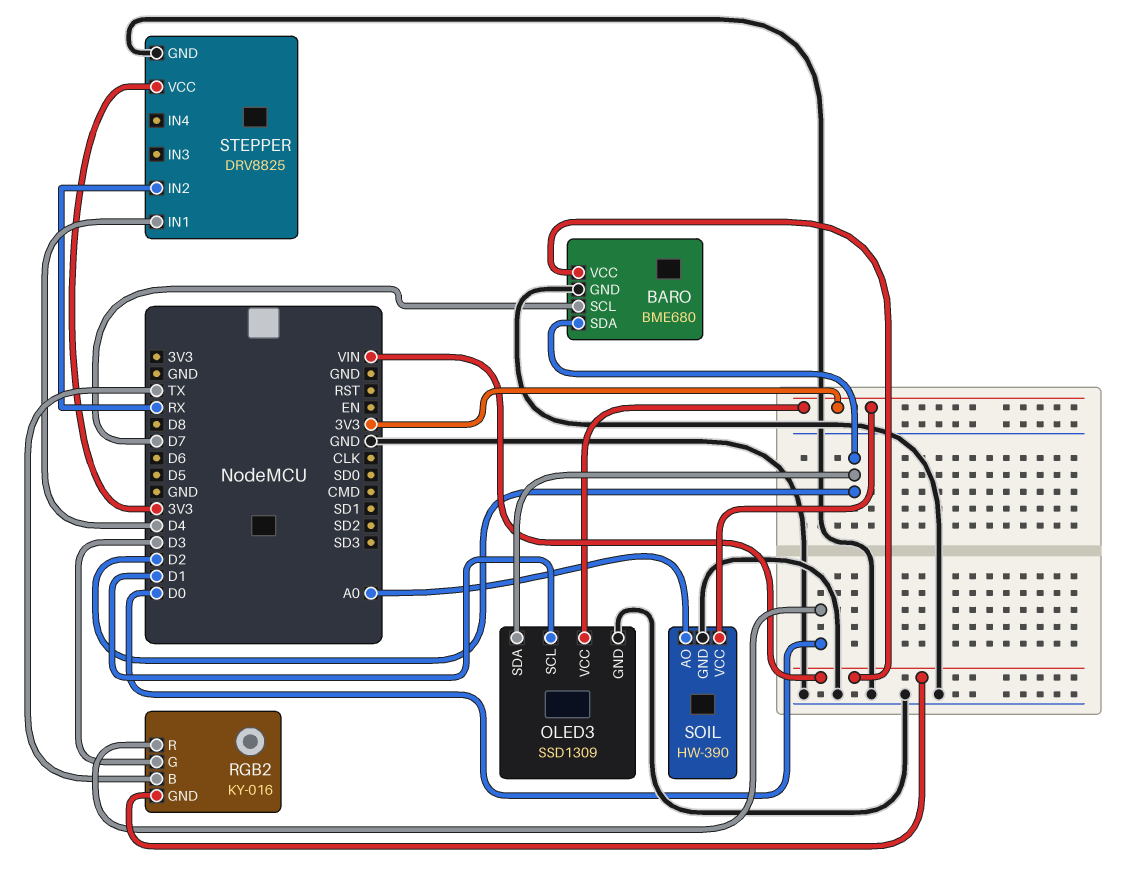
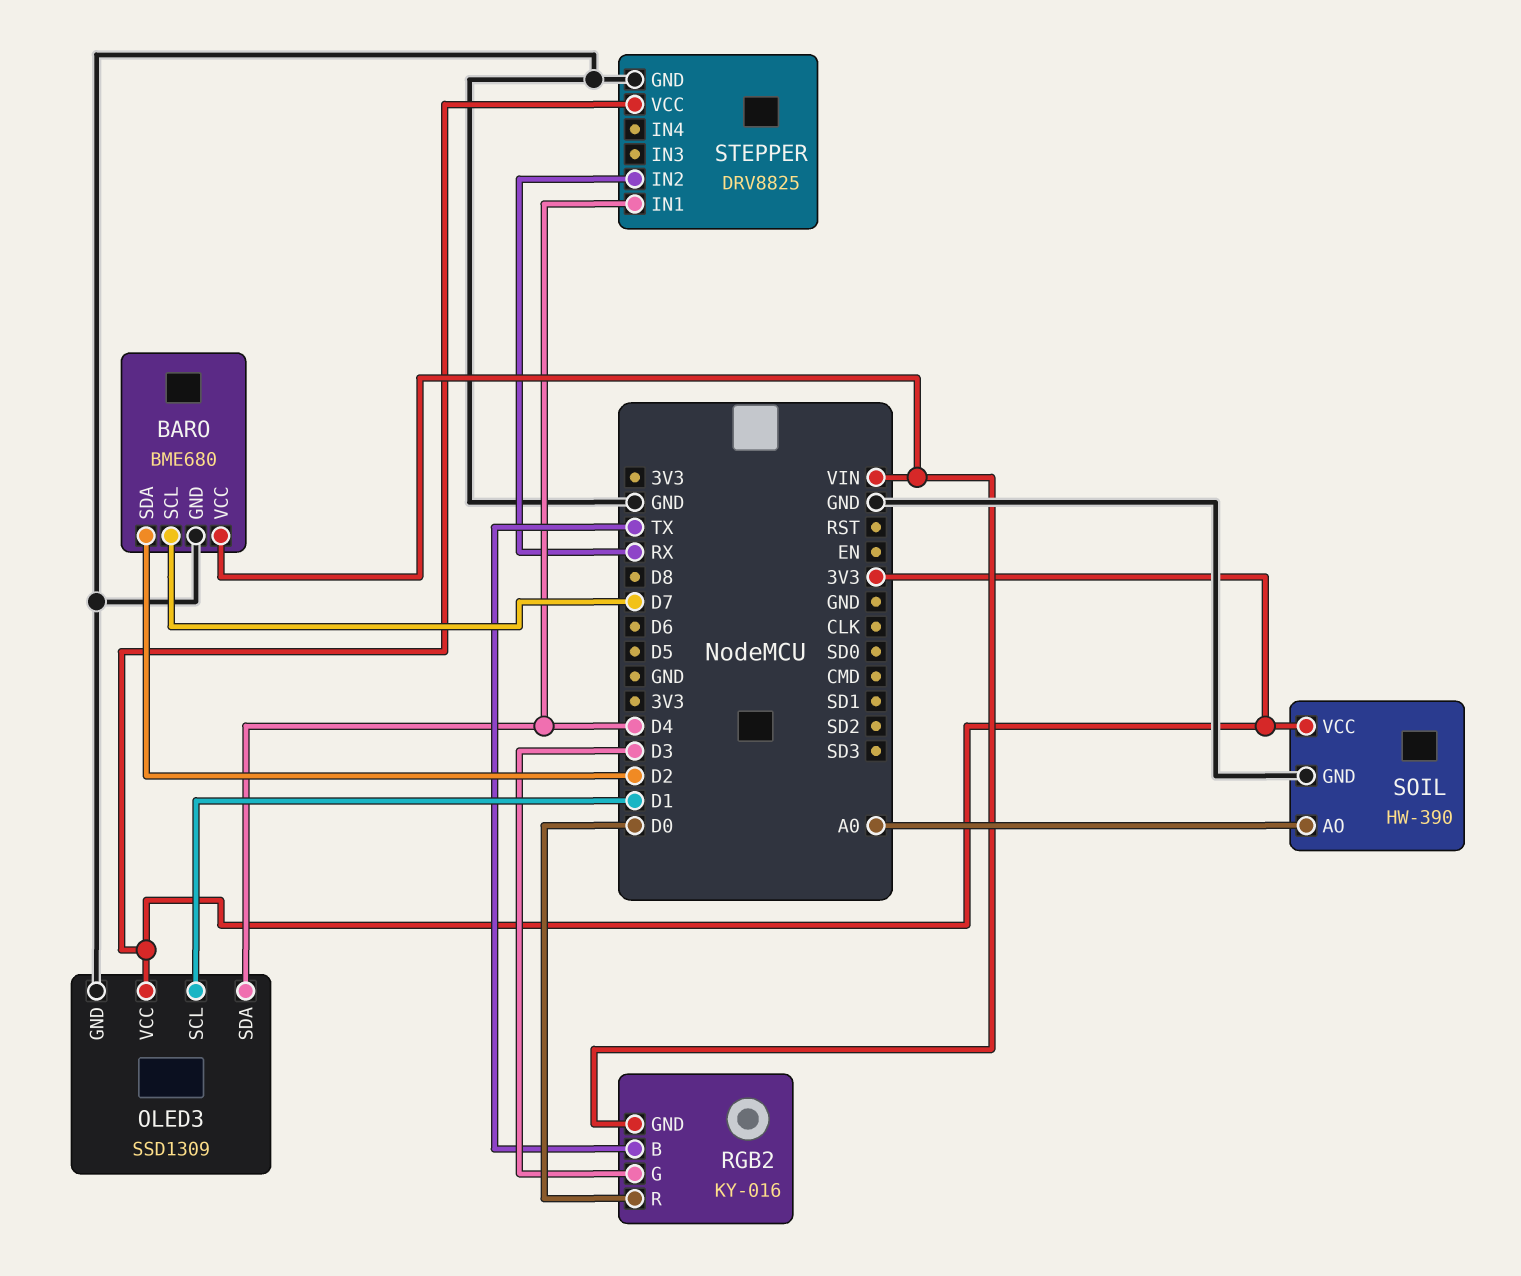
OLED3 pin SDA: D2 -> D4

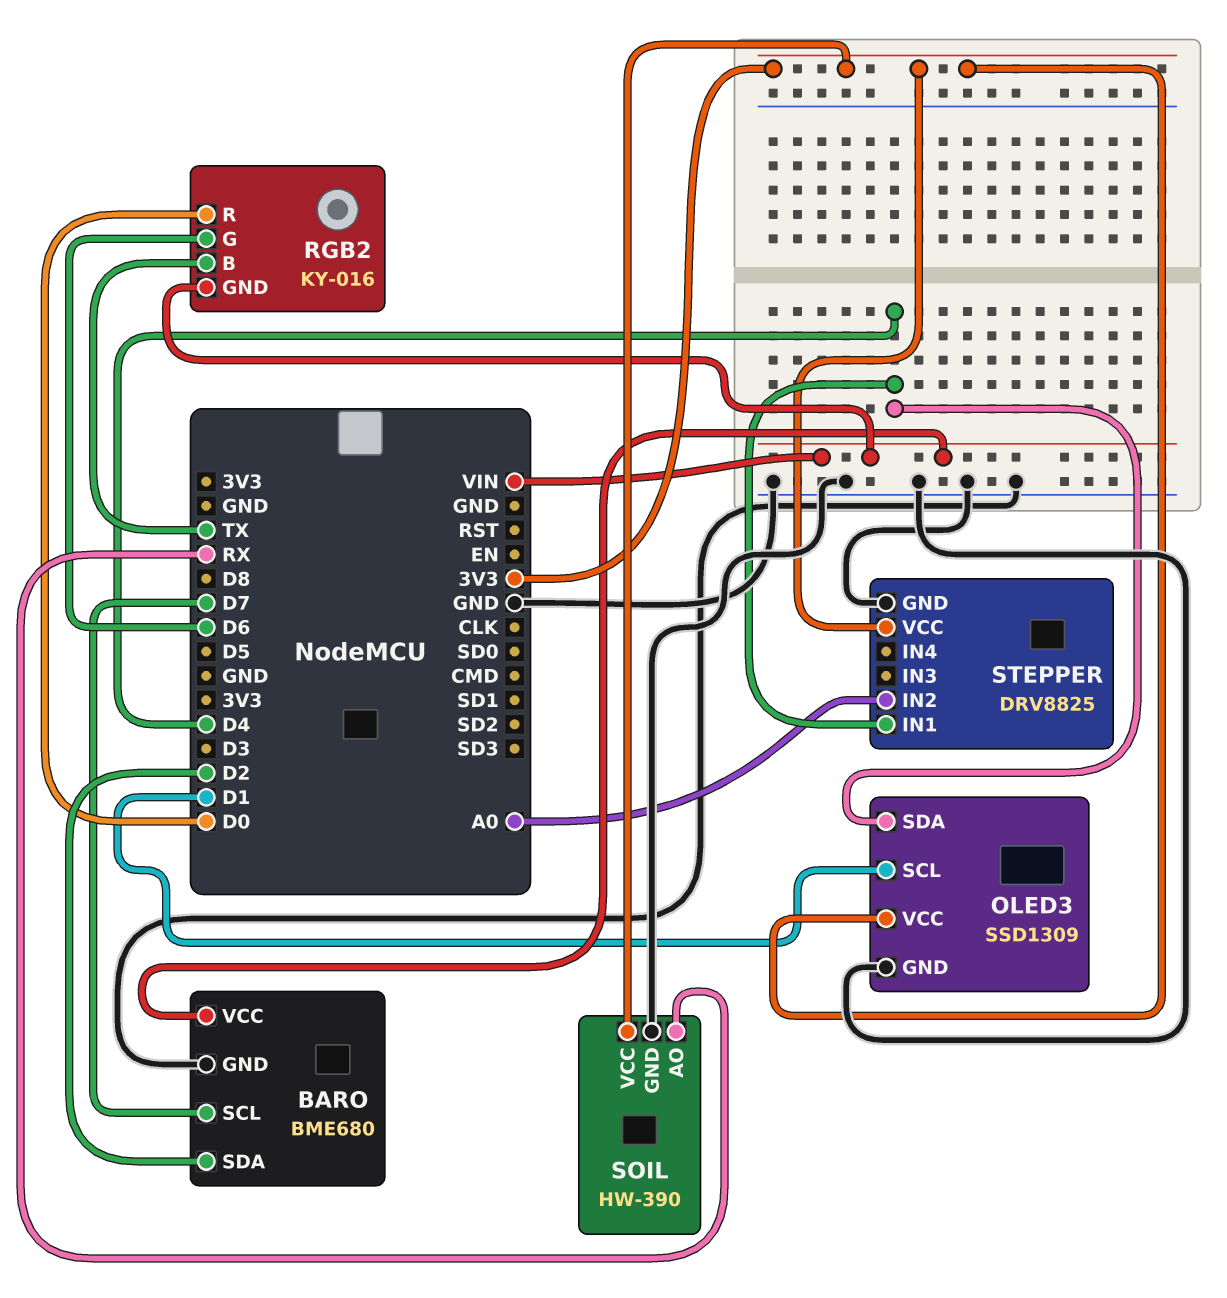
RGB2 pin G: D3 -> D6
SOIL pin AO: A0 -> RX
STEPPER pin IN2: RX -> A0

